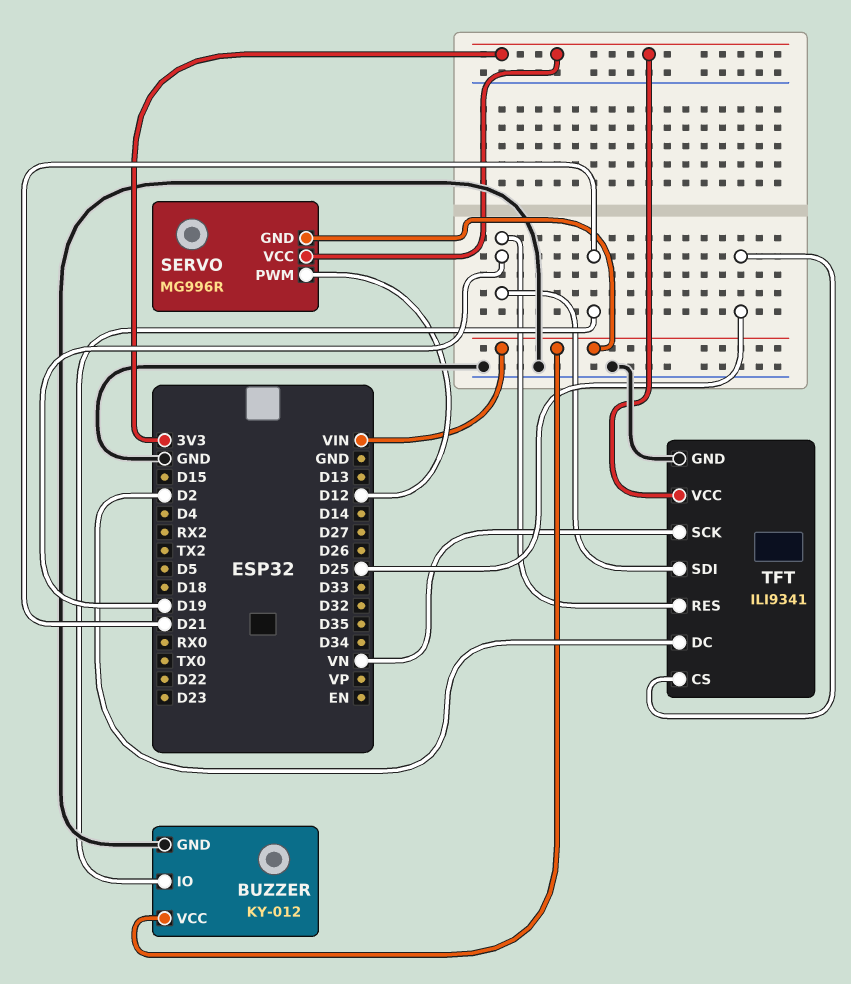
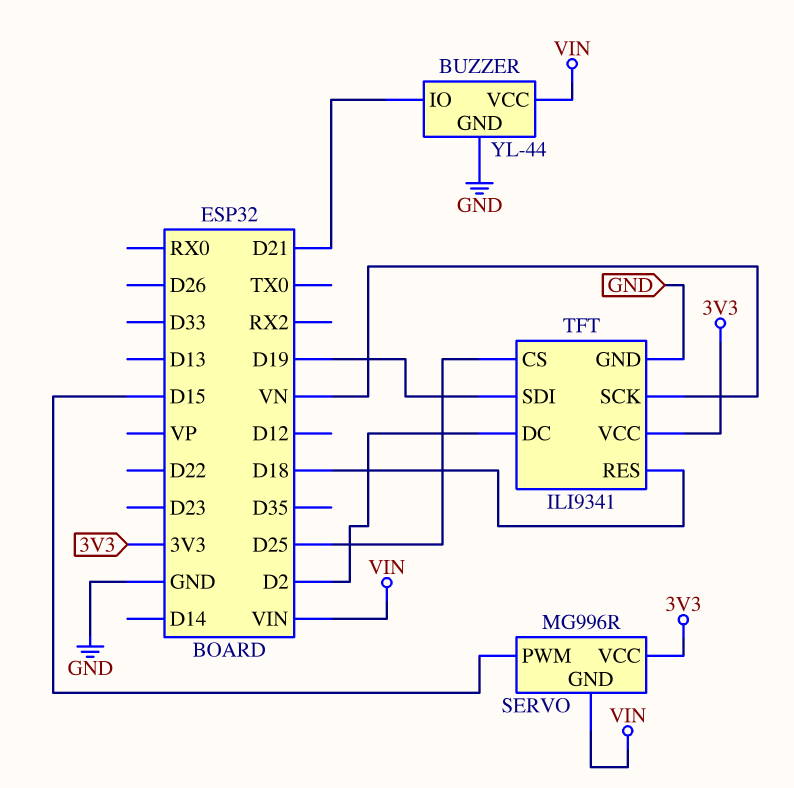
BUZZER: KY-012 -> YL-44
SERVO pin PWM: D12 -> D15
TFT pin RES: D19 -> D18

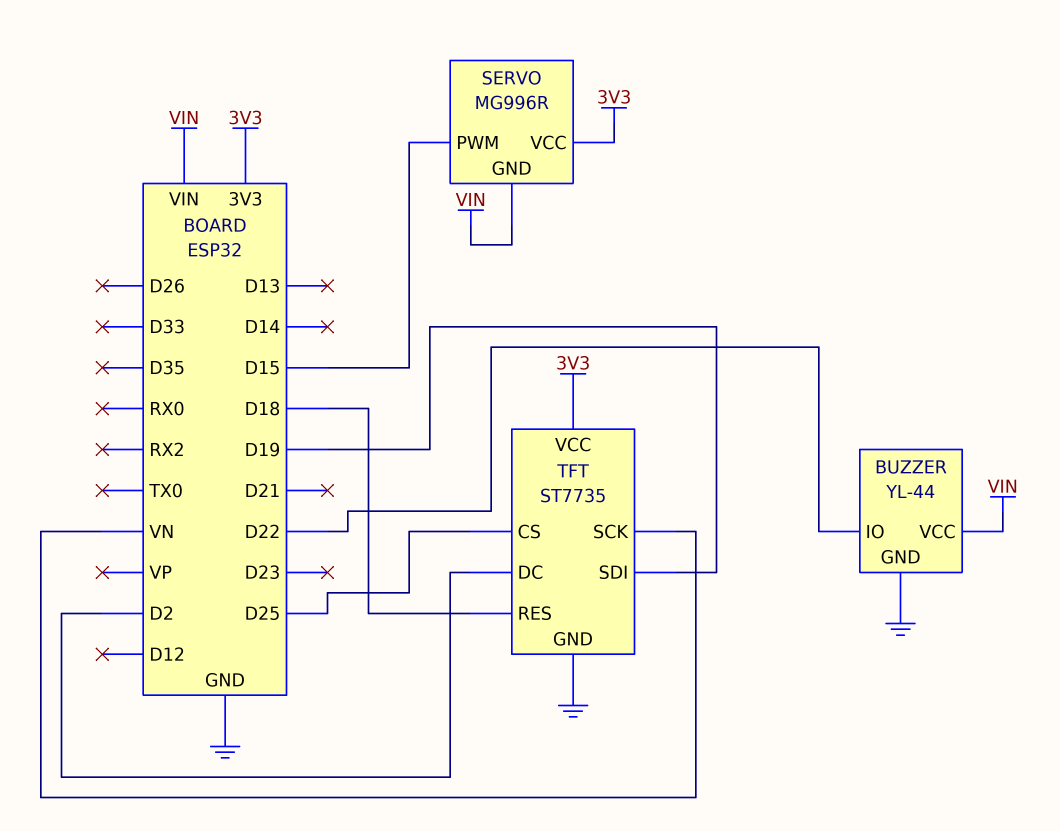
BUZZER pin IO: D21 -> D22
TFT: ILI9341 -> ST7735

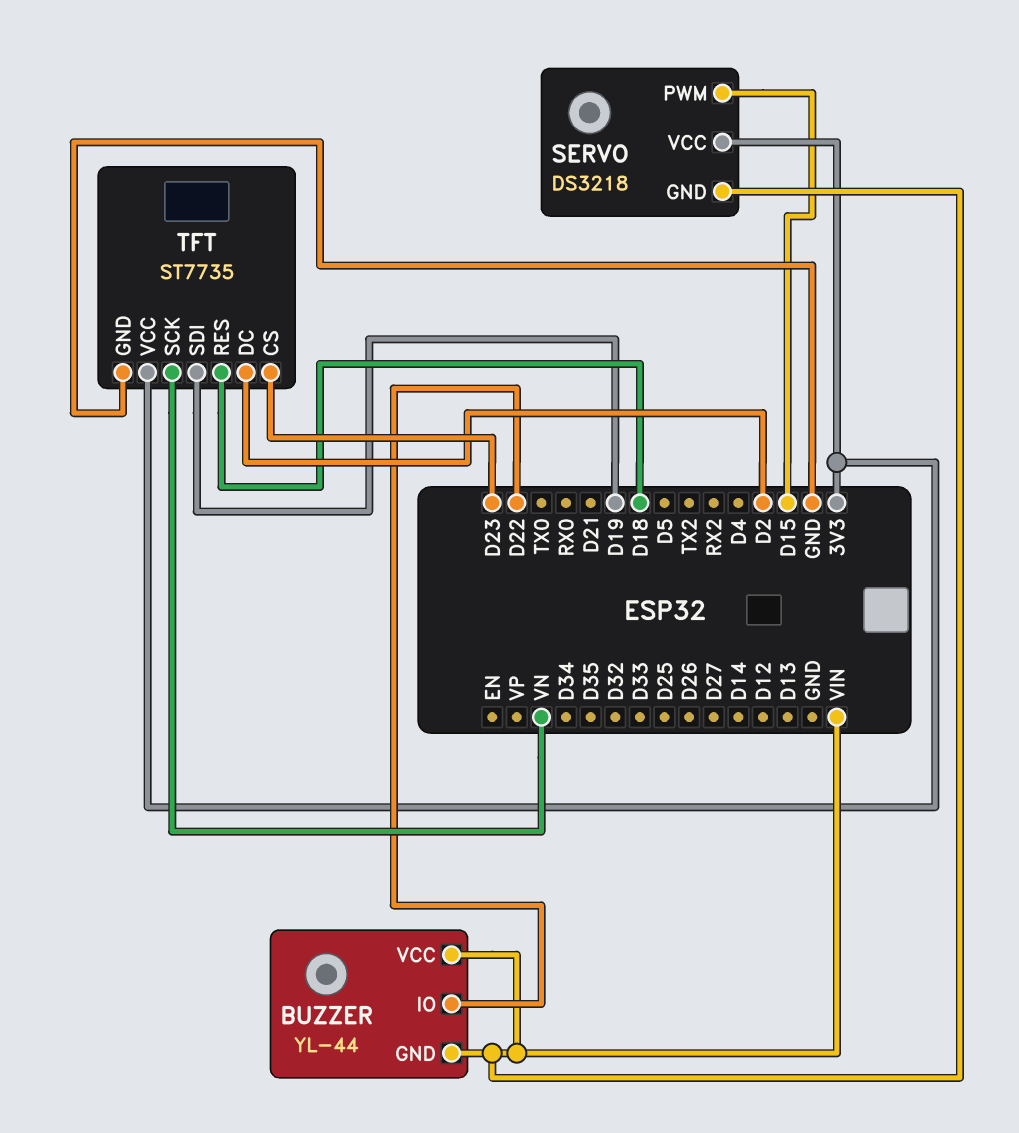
BUZZER pin GND: GND -> VIN
SERVO: MG996R -> DS3218
TFT pin CS: D25 -> D23

